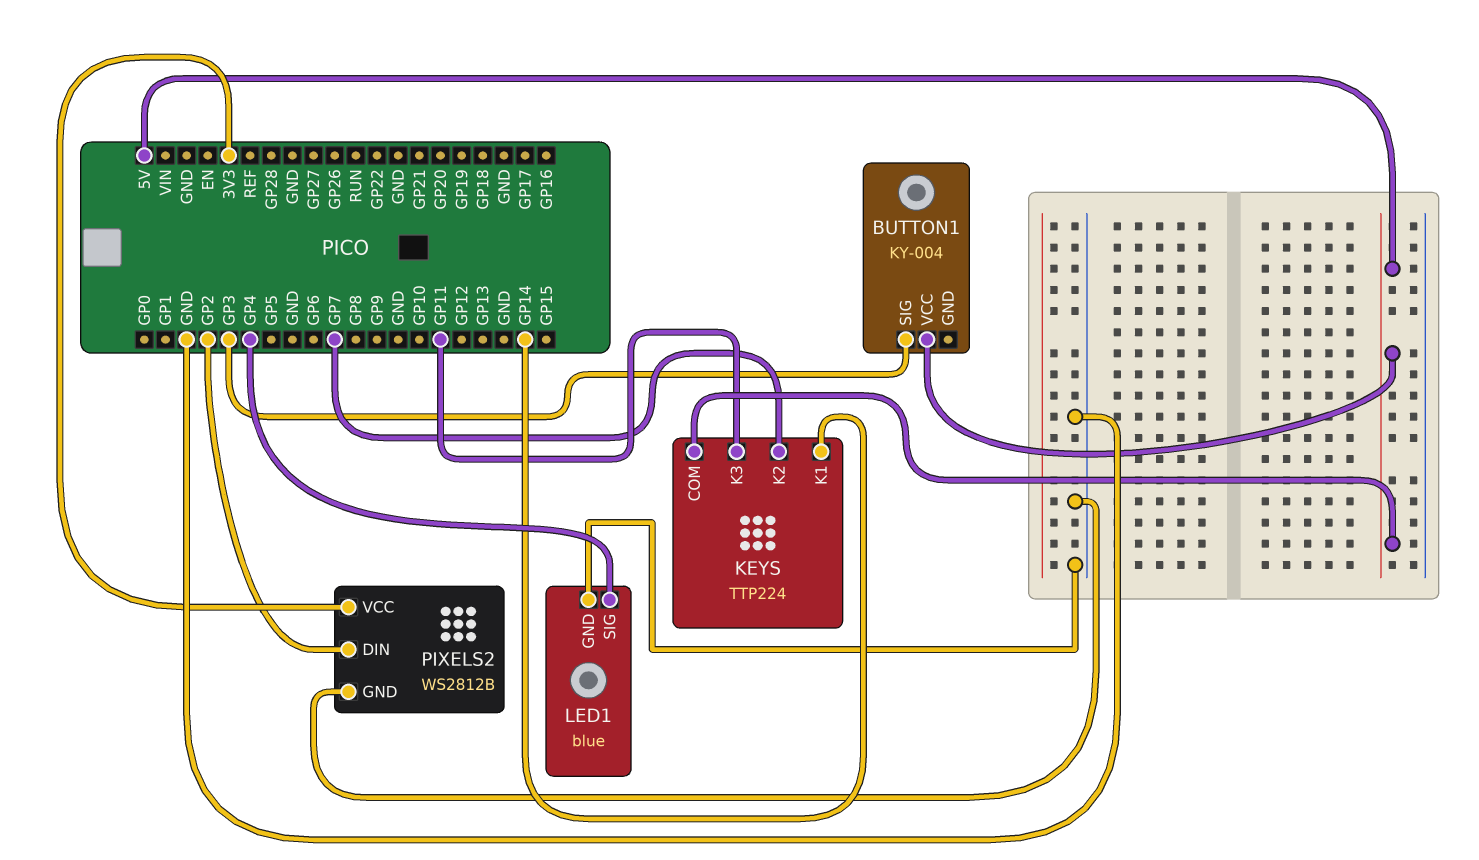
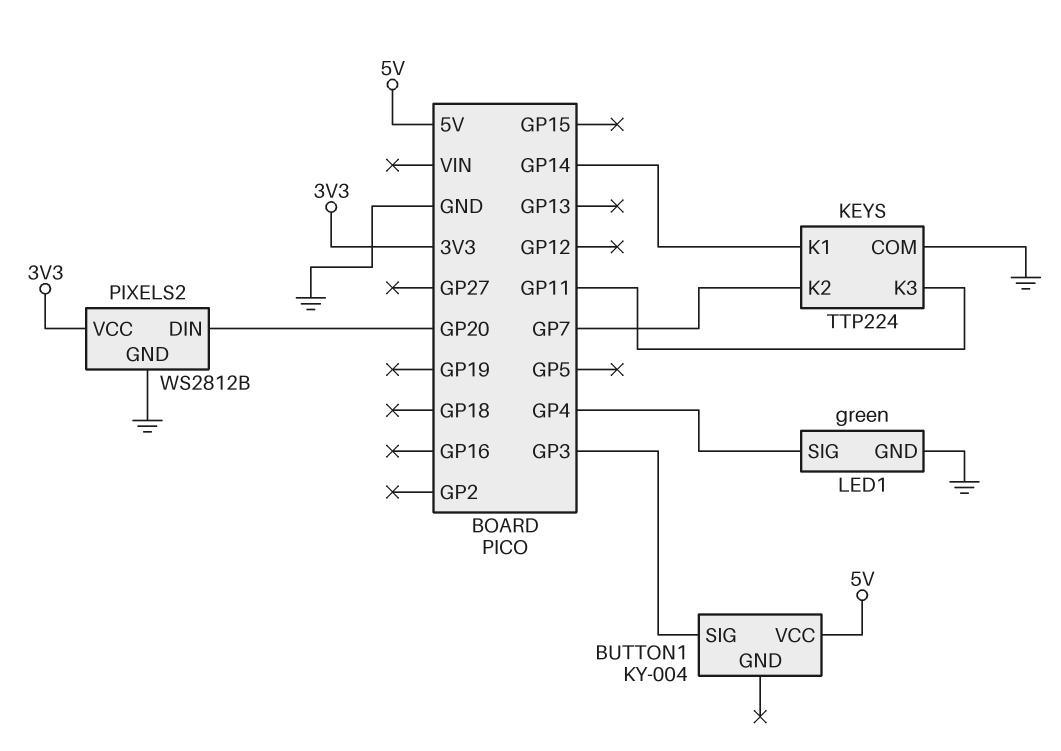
KEYS pin COM: 5V -> GND
LED1: blue -> green
PIXELS2 pin DIN: GP2 -> GP20

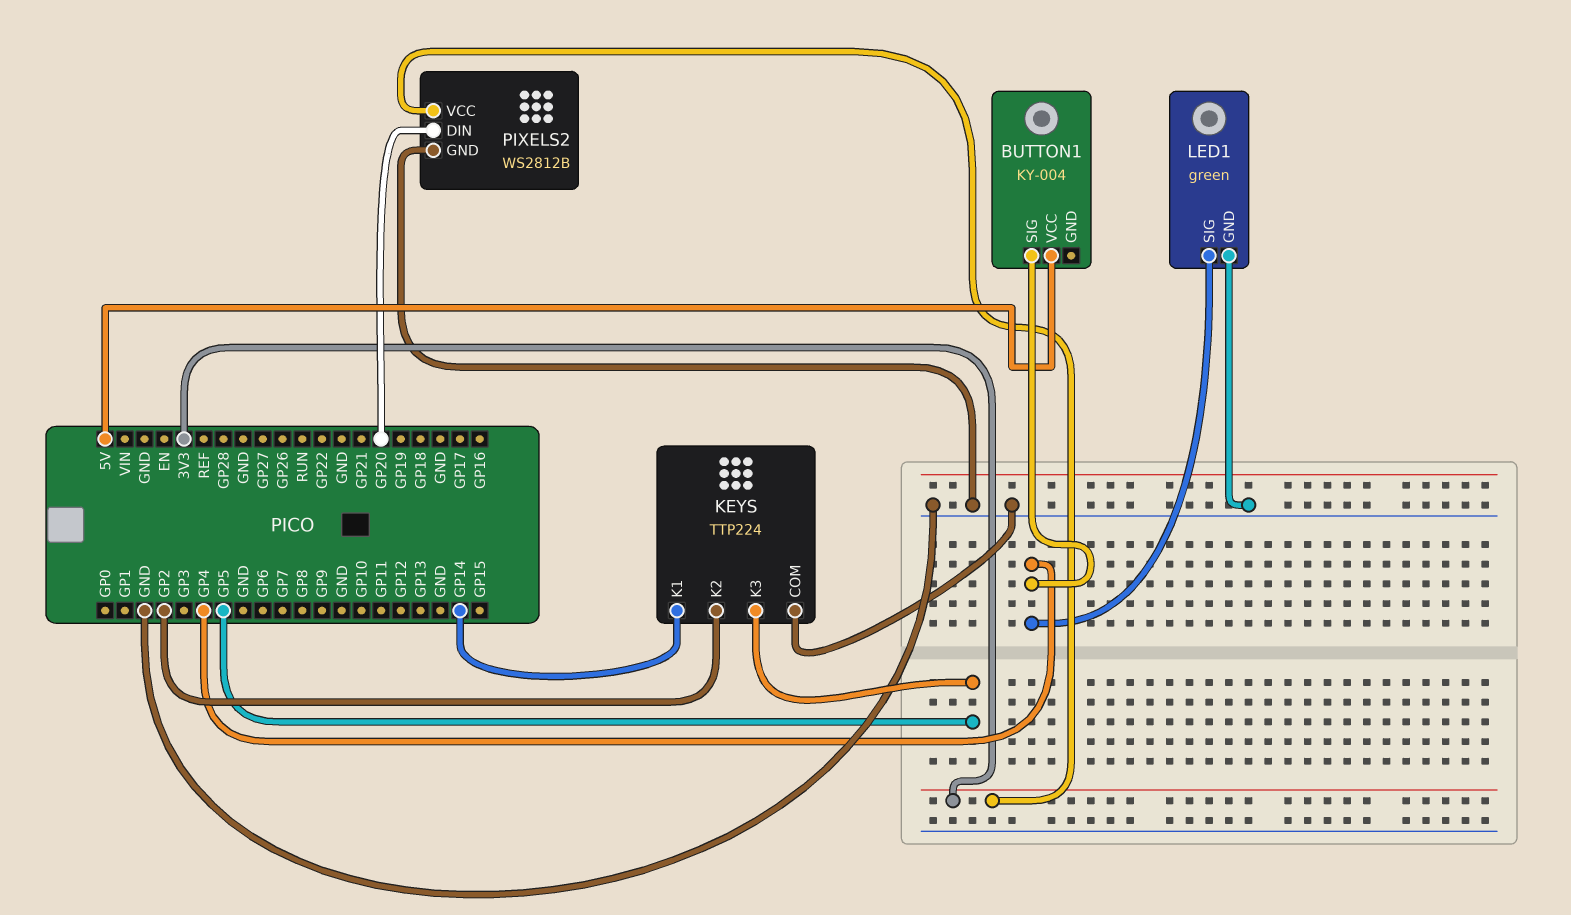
BUTTON1 pin SIG: GP3 -> GP4
KEYS pin K2: GP7 -> GP2
KEYS pin K3: GP11 -> GP5

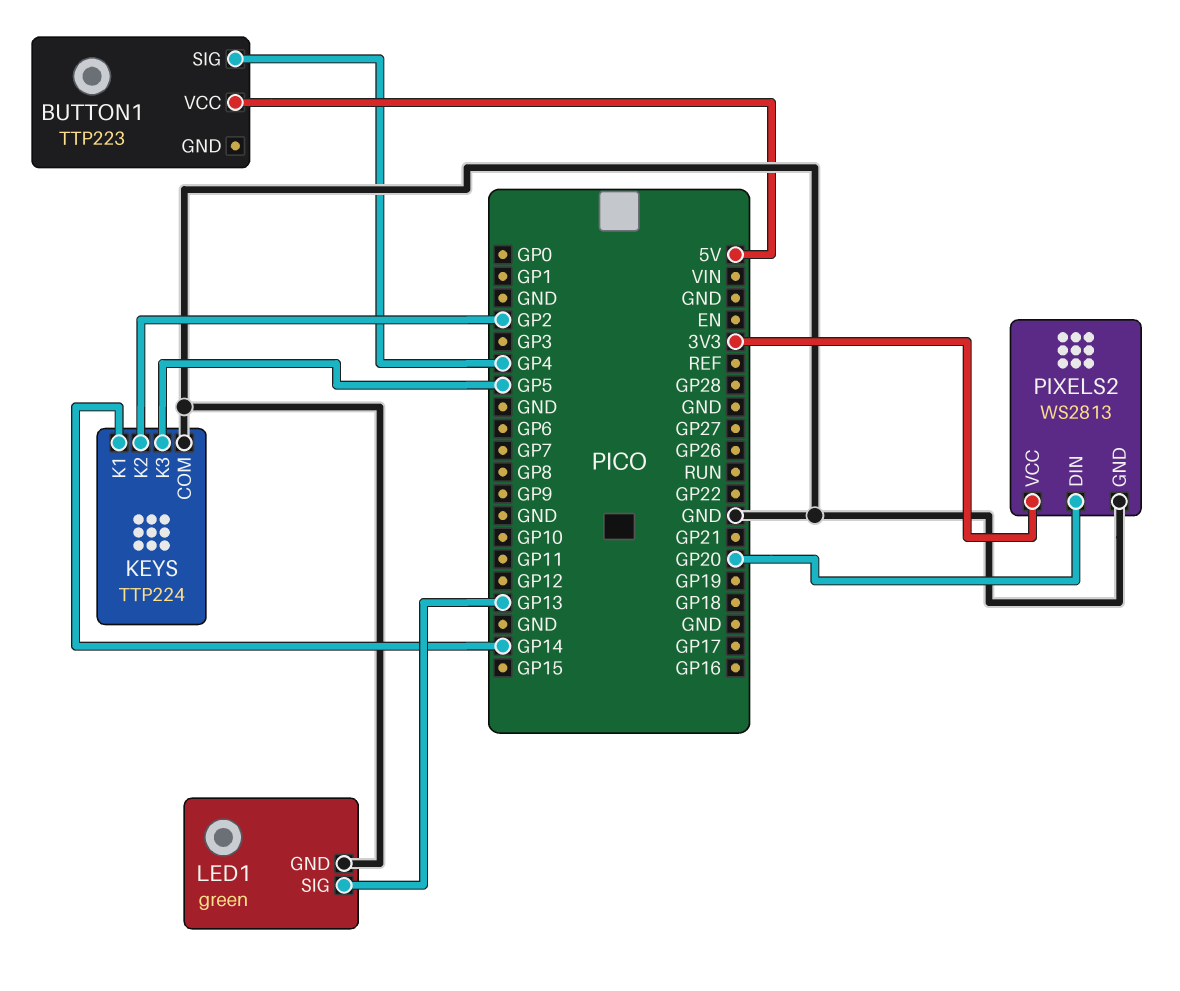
BUTTON1: KY-004 -> TTP223
LED1 pin SIG: GP4 -> GP13
PIXELS2: WS2812B -> WS2813

